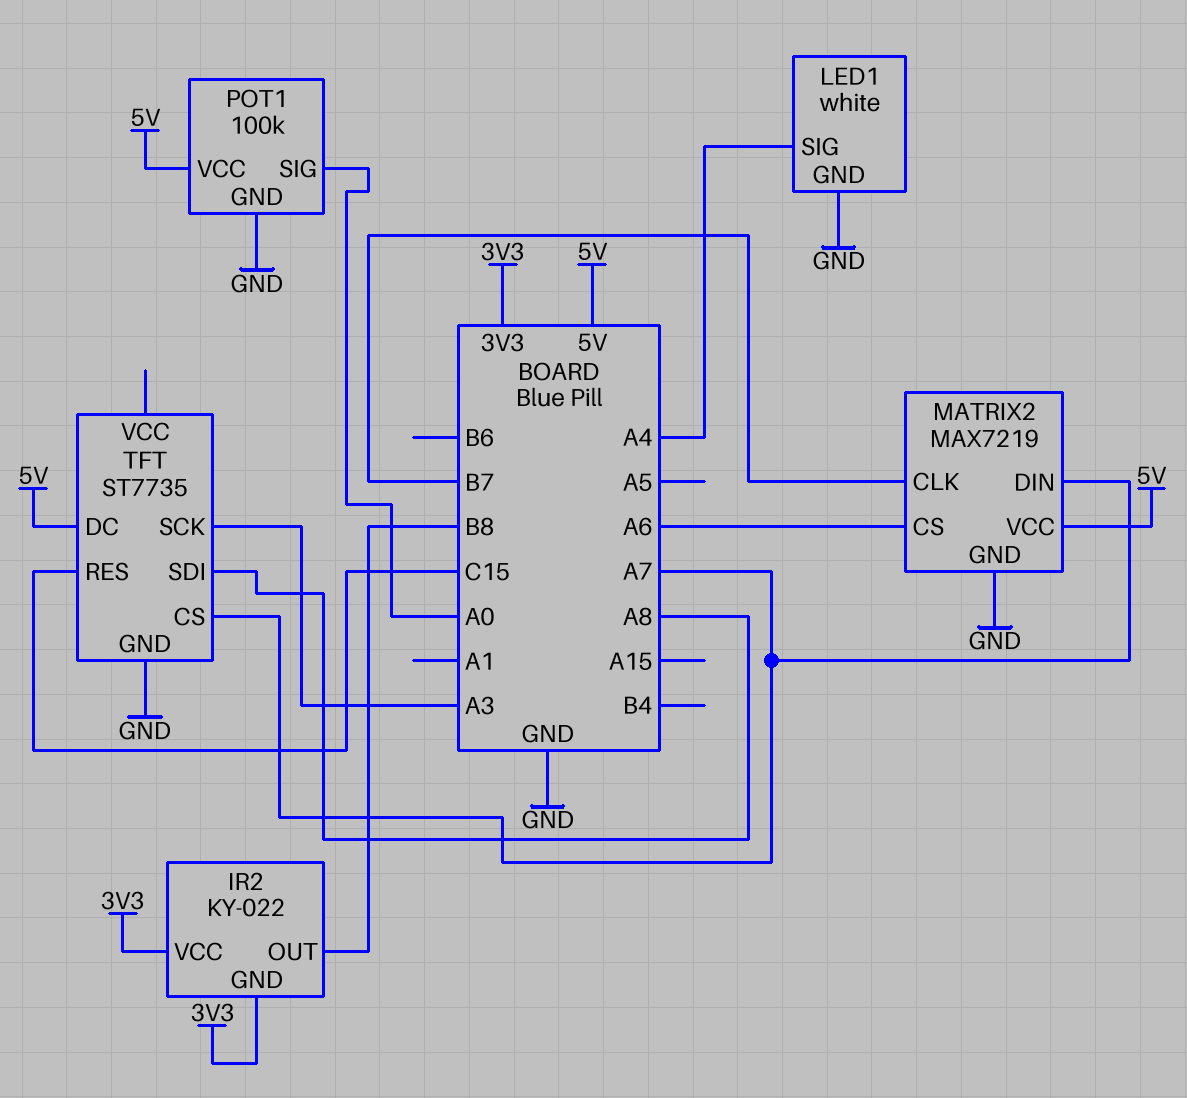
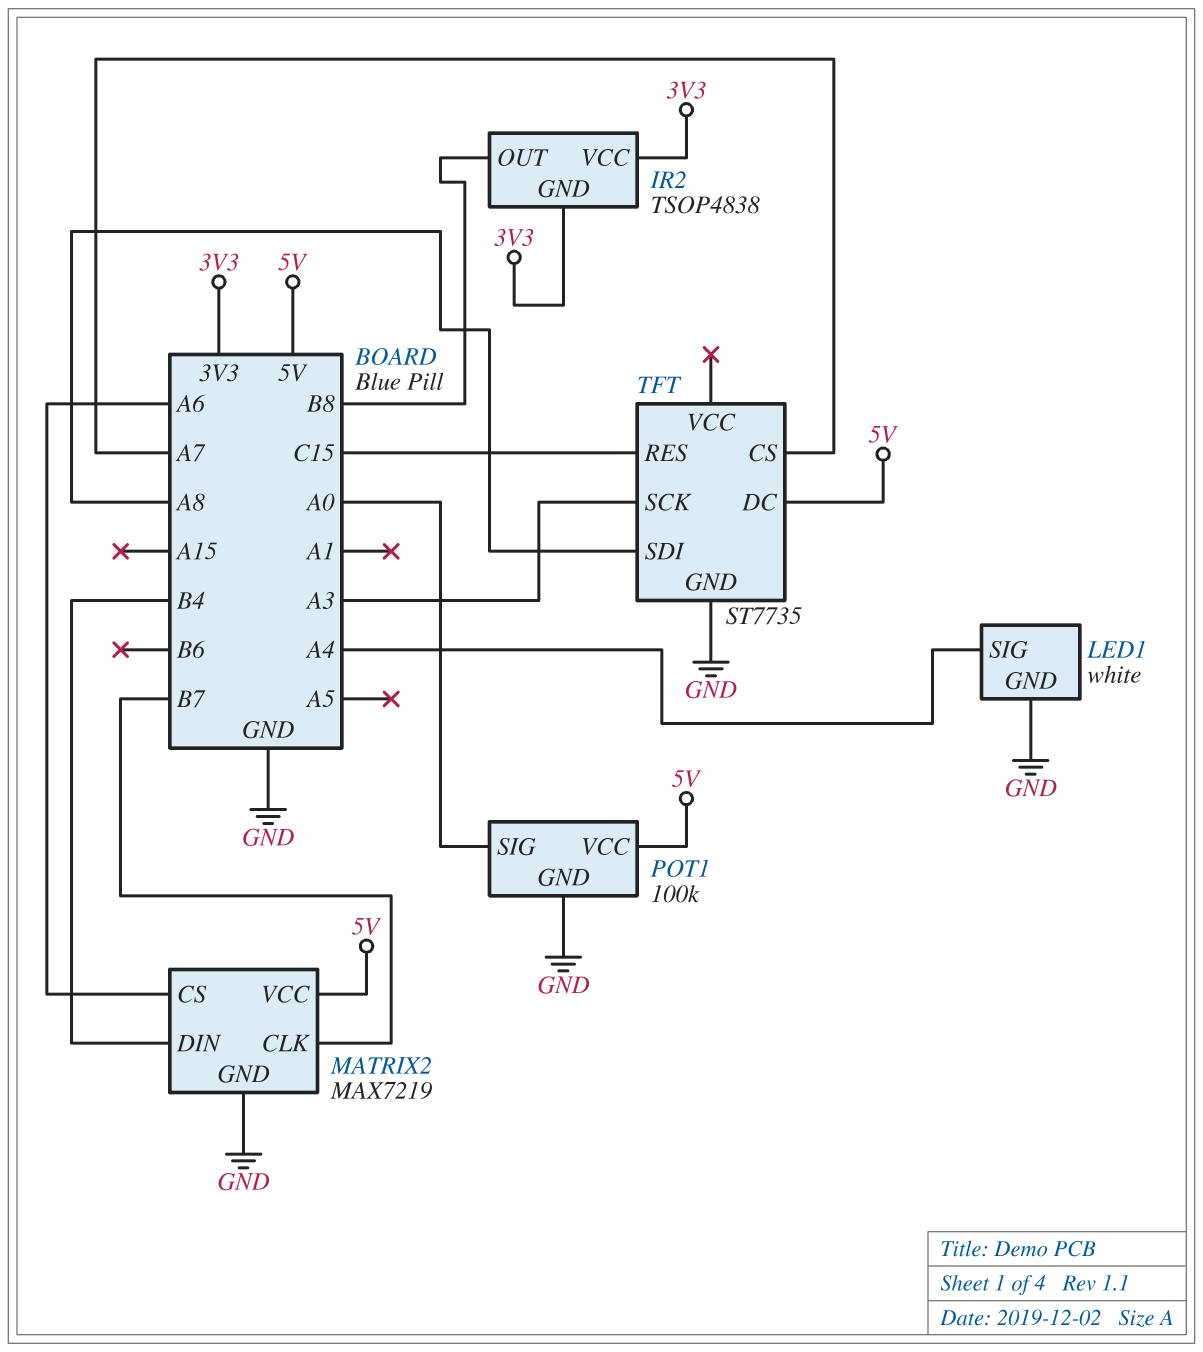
IR2: KY-022 -> TSOP4838
MATRIX2 pin DIN: A7 -> B4

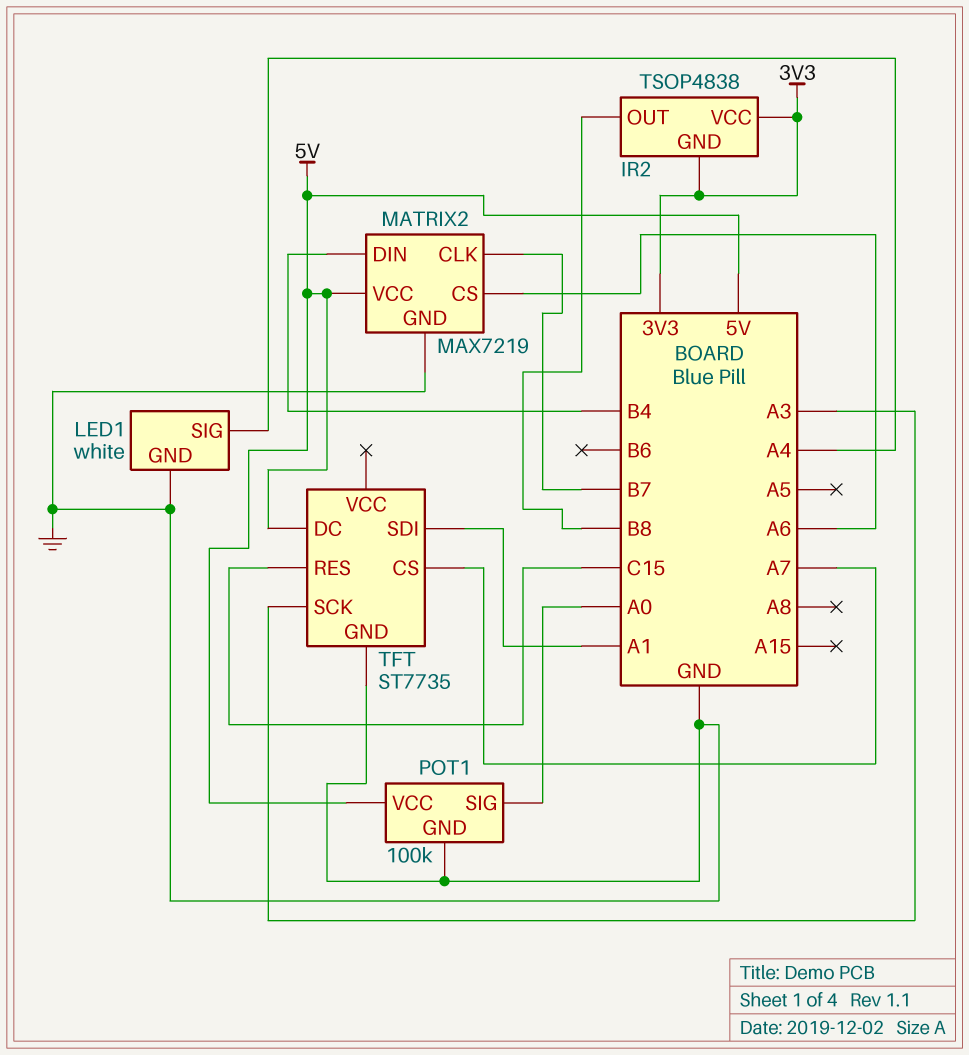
TFT pin SDI: A8 -> A1

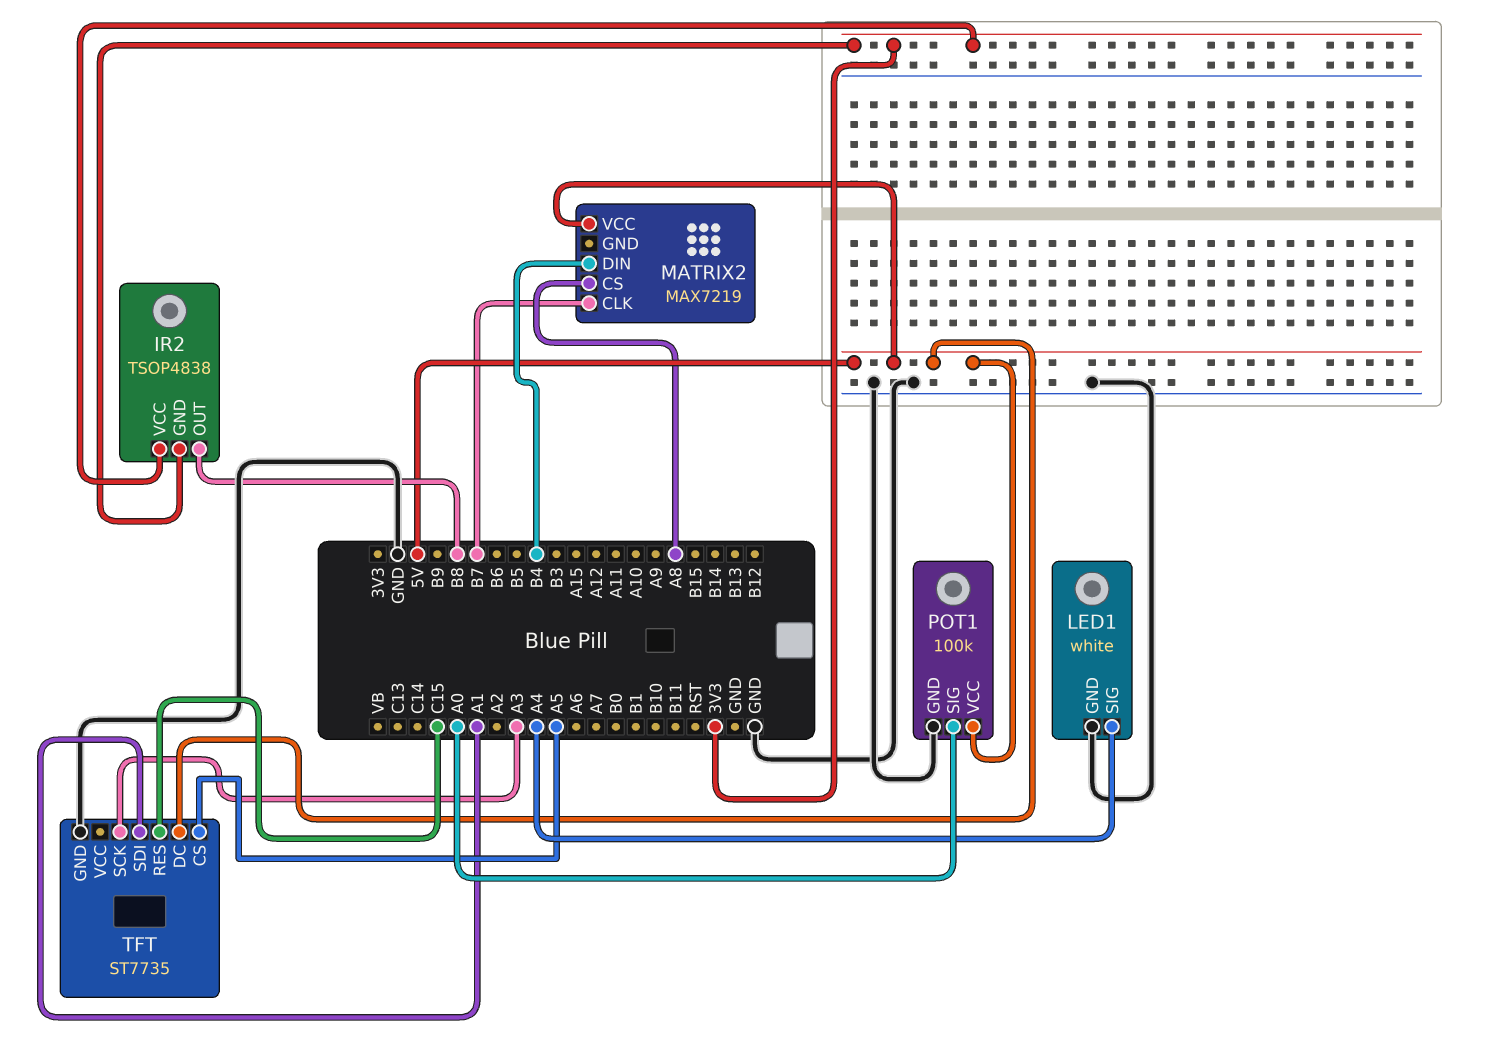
MATRIX2 pin CS: A6 -> A8
MATRIX2 pin GND: GND -> none
TFT pin CS: A7 -> A5

